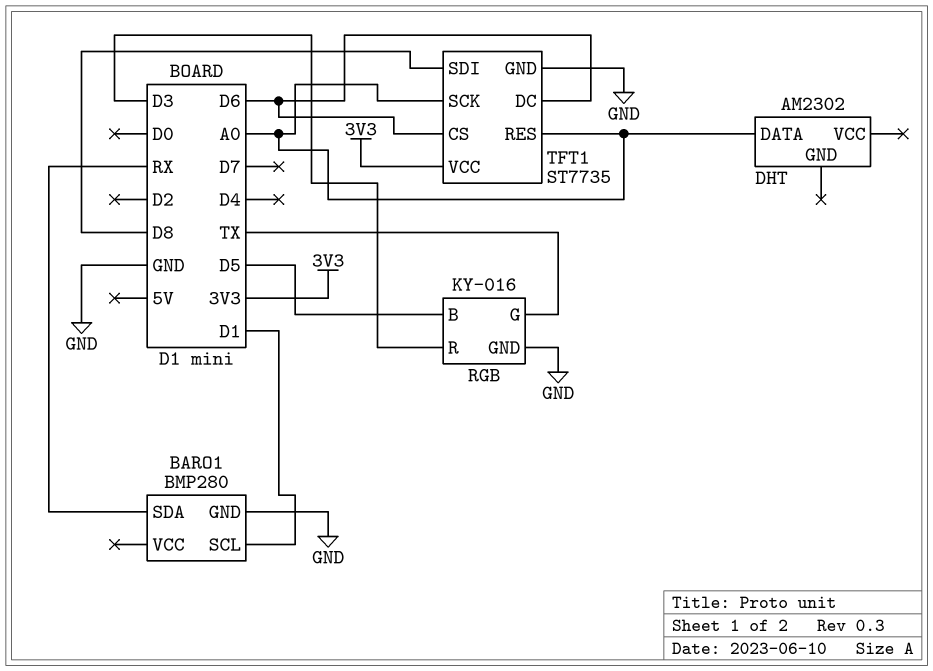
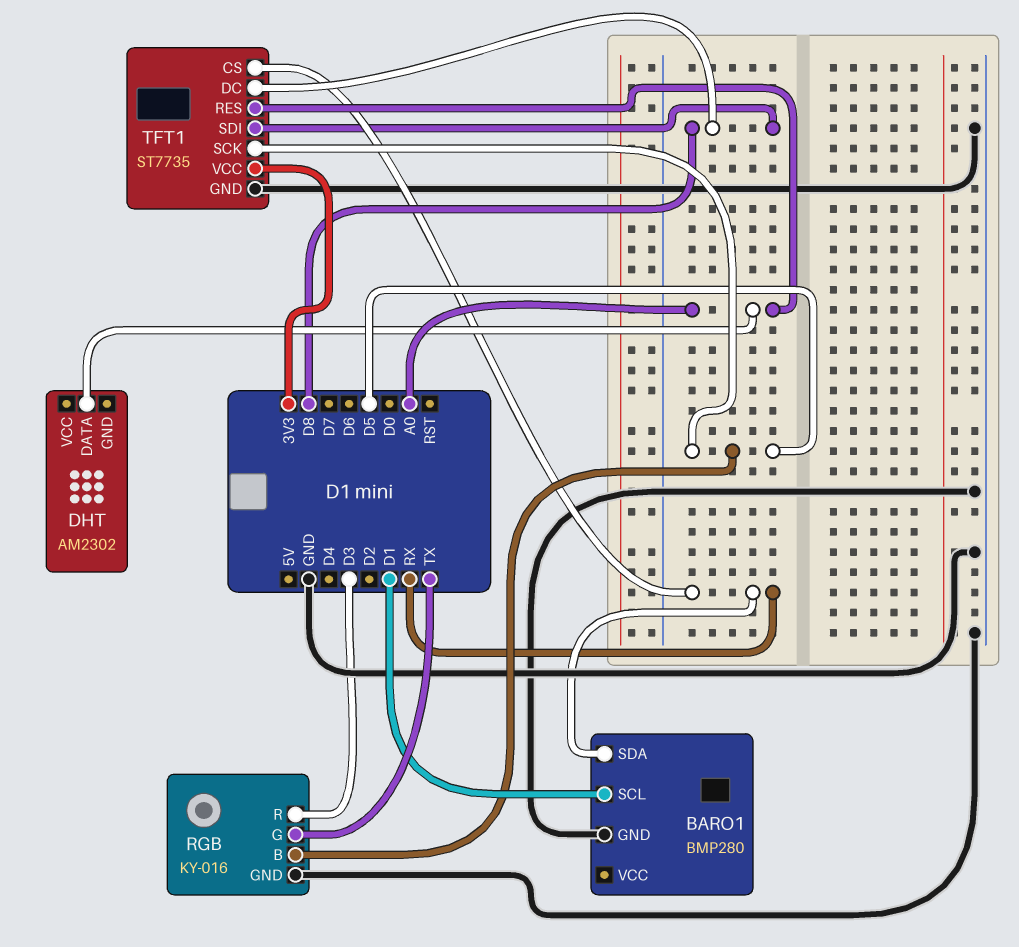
TFT1 pin CS: D6 -> RX
TFT1 pin DC: D6 -> D8
TFT1 pin SCK: A0 -> D5

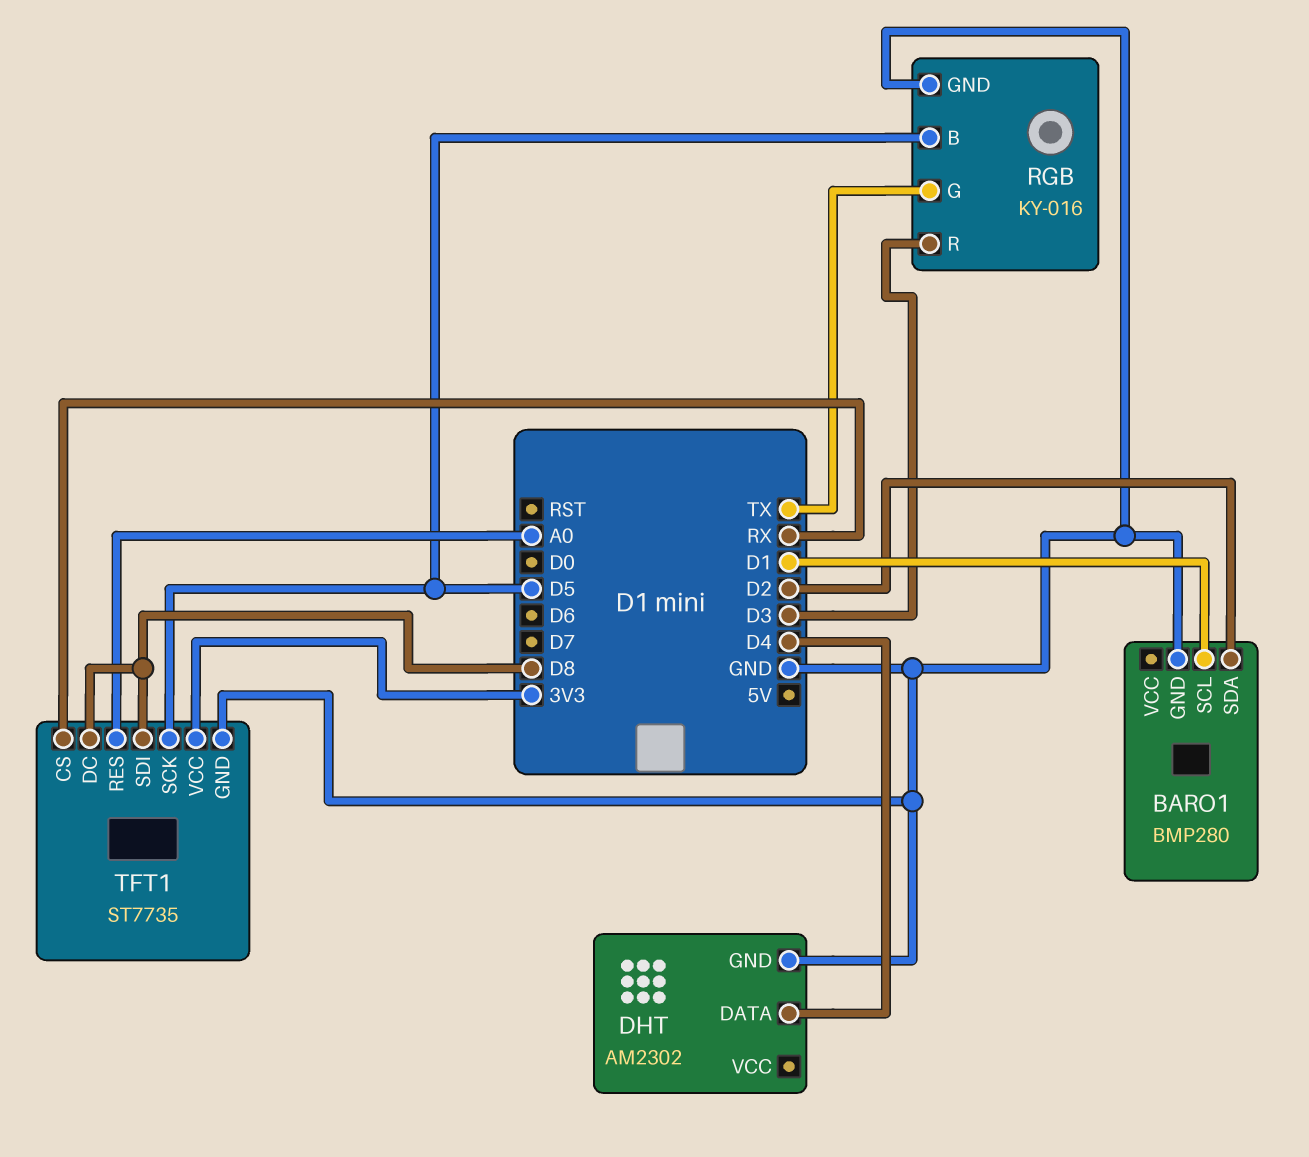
BARO1 pin SDA: RX -> D2
DHT pin DATA: A0 -> D4
DHT pin GND: none -> GND

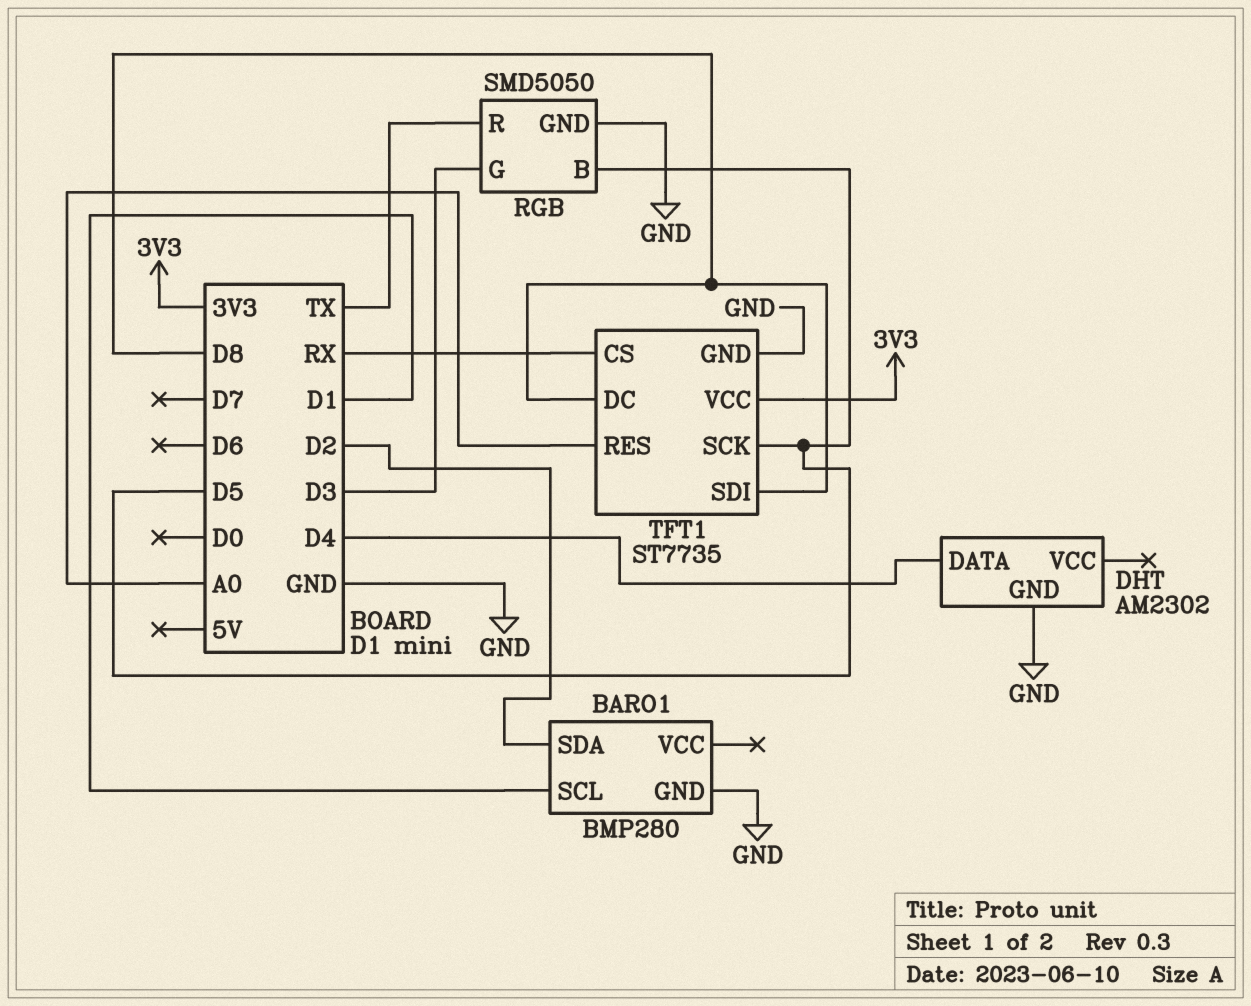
RGB: KY-016 -> SMD5050
RGB pin G: TX -> D3
RGB pin R: D3 -> TX

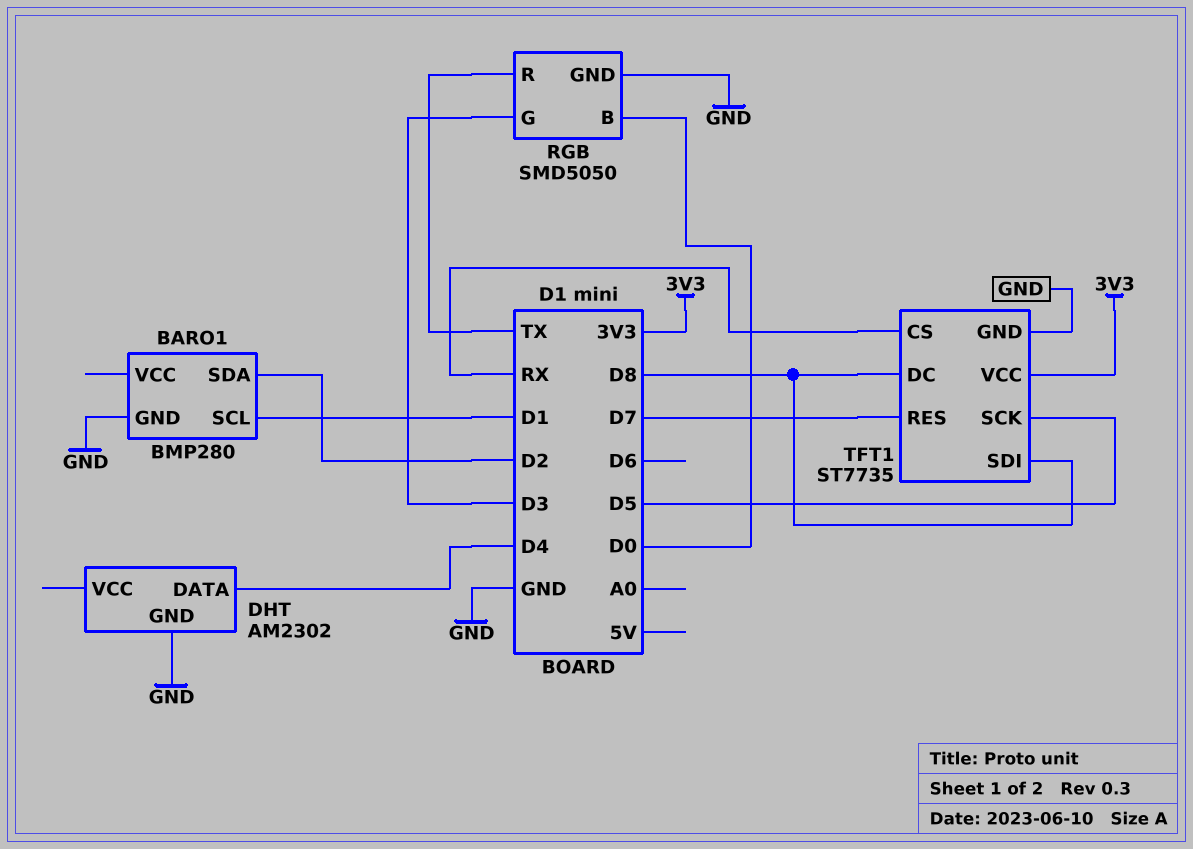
RGB pin B: D5 -> D0
TFT1 pin RES: A0 -> D7

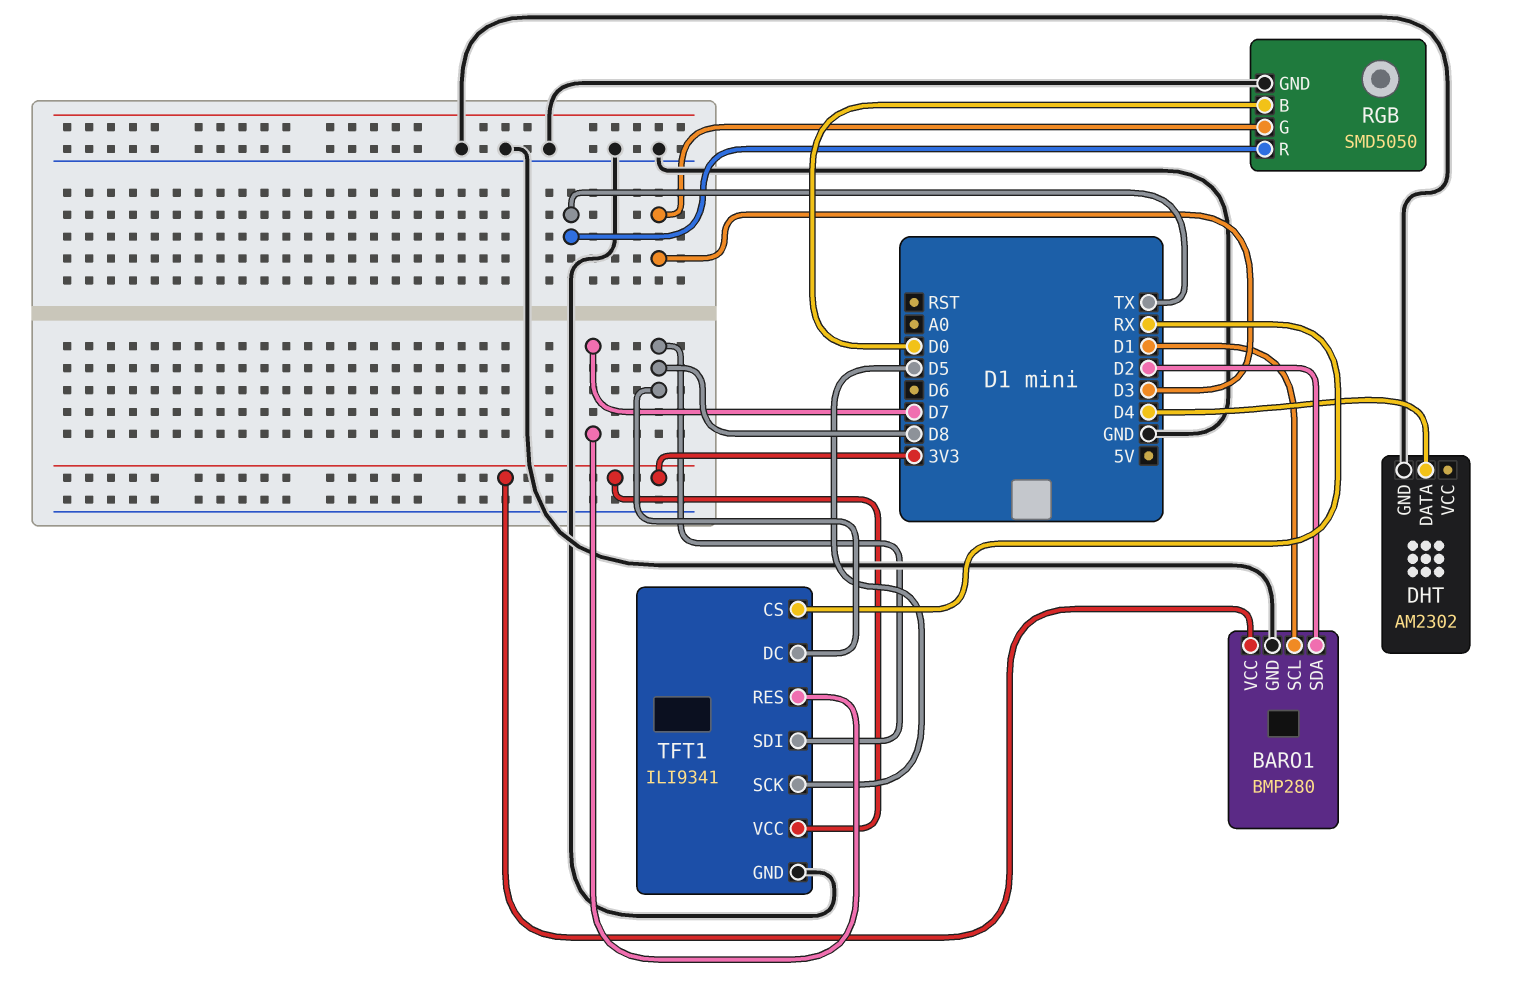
BARO1 pin VCC: none -> 3V3
TFT1: ST7735 -> ILI9341

